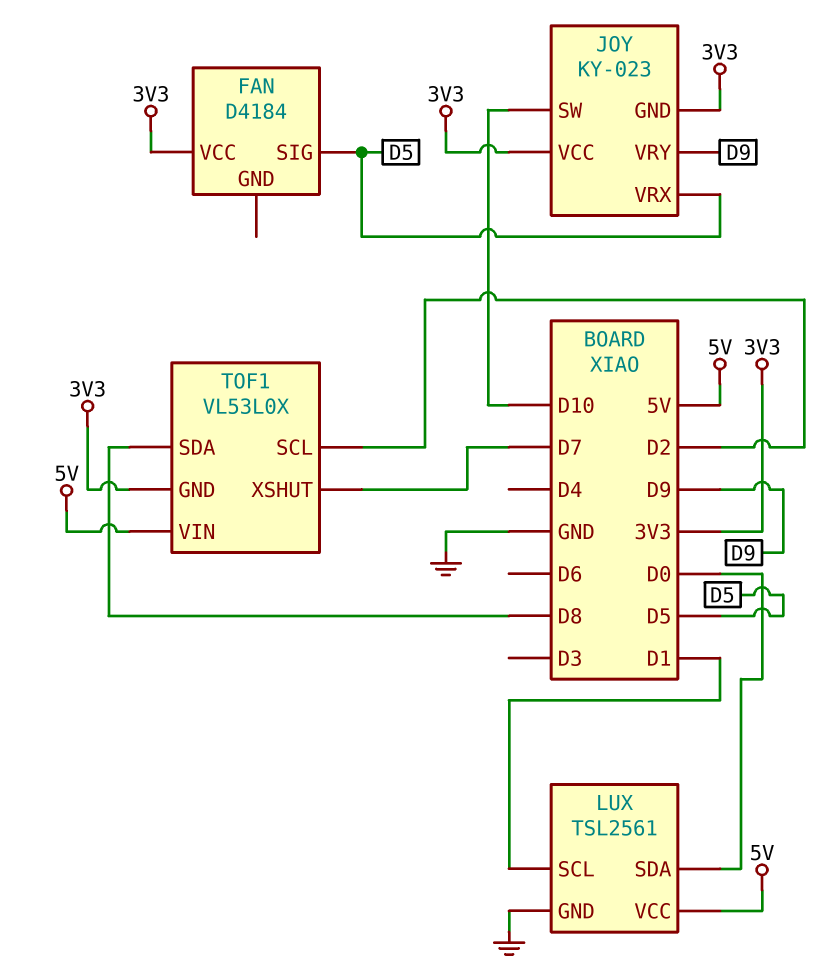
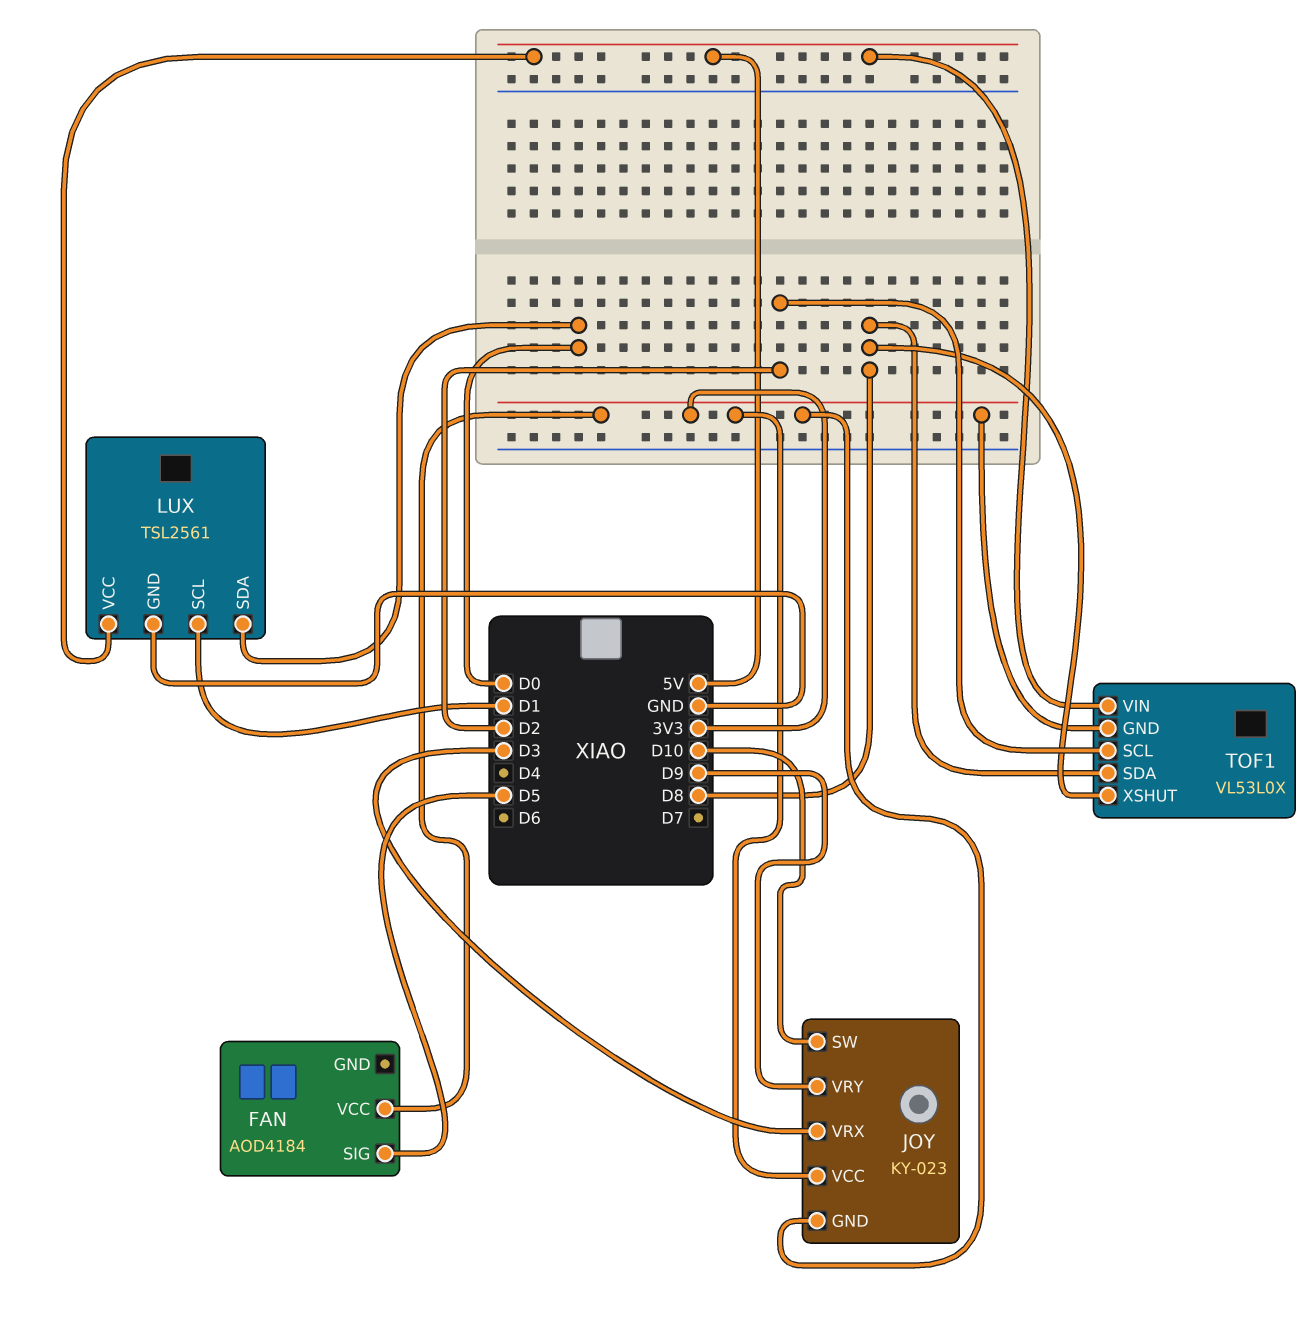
FAN: D4184 -> AOD4184
JOY pin VRX: D5 -> D3
TOF1 pin XSHUT: D7 -> D8

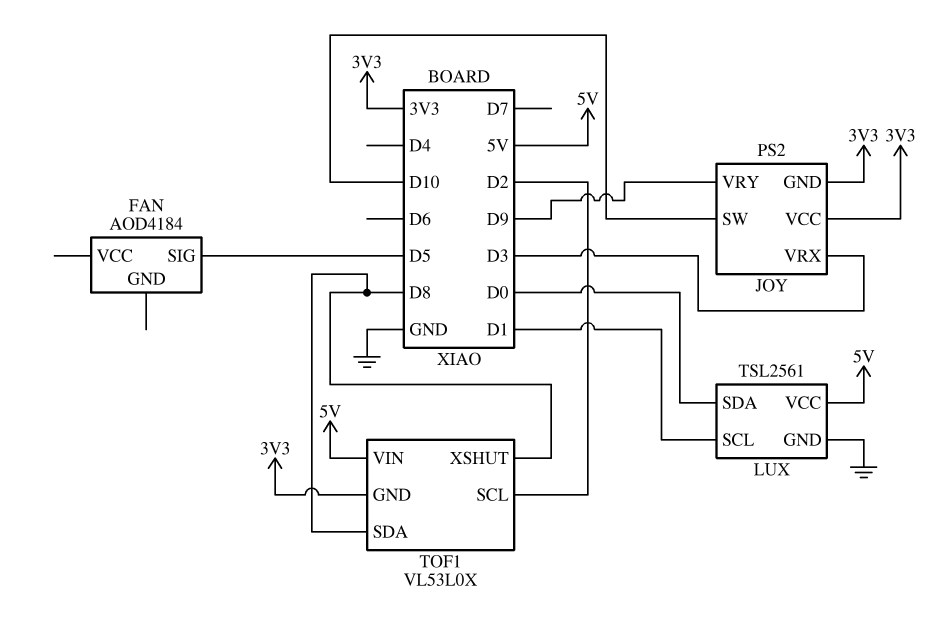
FAN pin VCC: 3V3 -> none
JOY: KY-023 -> PS2

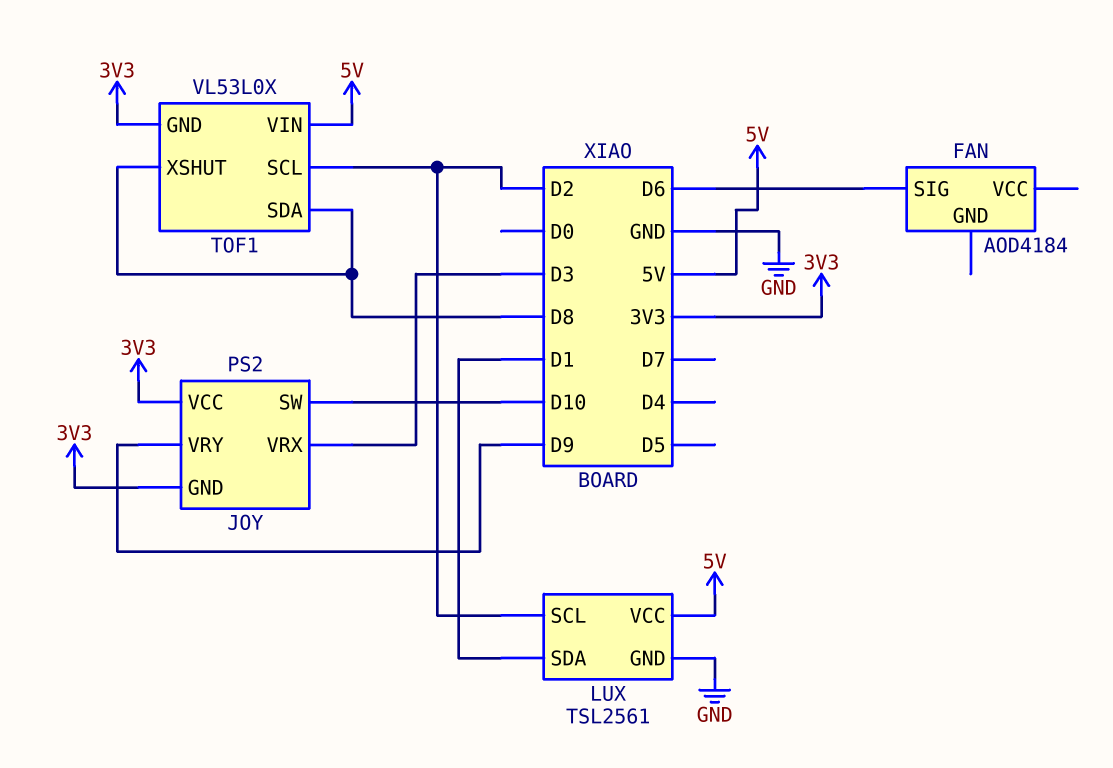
FAN pin SIG: D5 -> D6
LUX pin SCL: D1 -> D2
LUX pin SDA: D0 -> D1

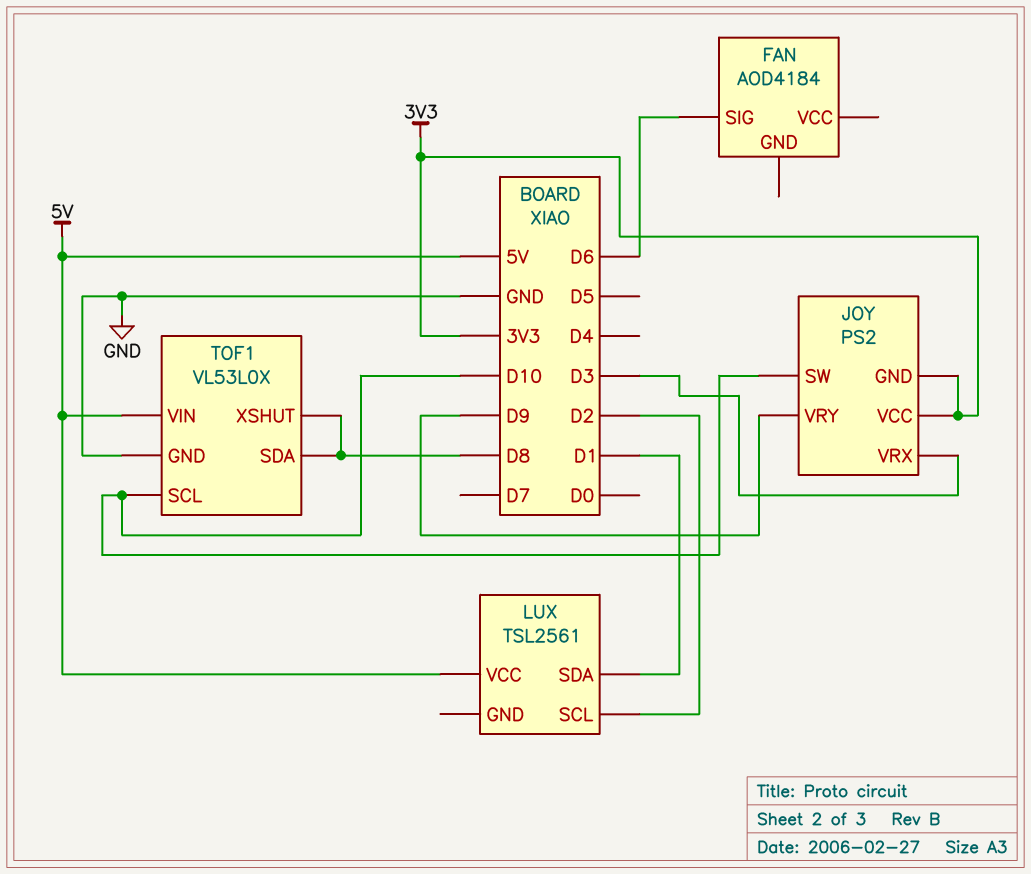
LUX pin GND: GND -> none
TOF1 pin GND: 3V3 -> GND
TOF1 pin SCL: D2 -> D10

